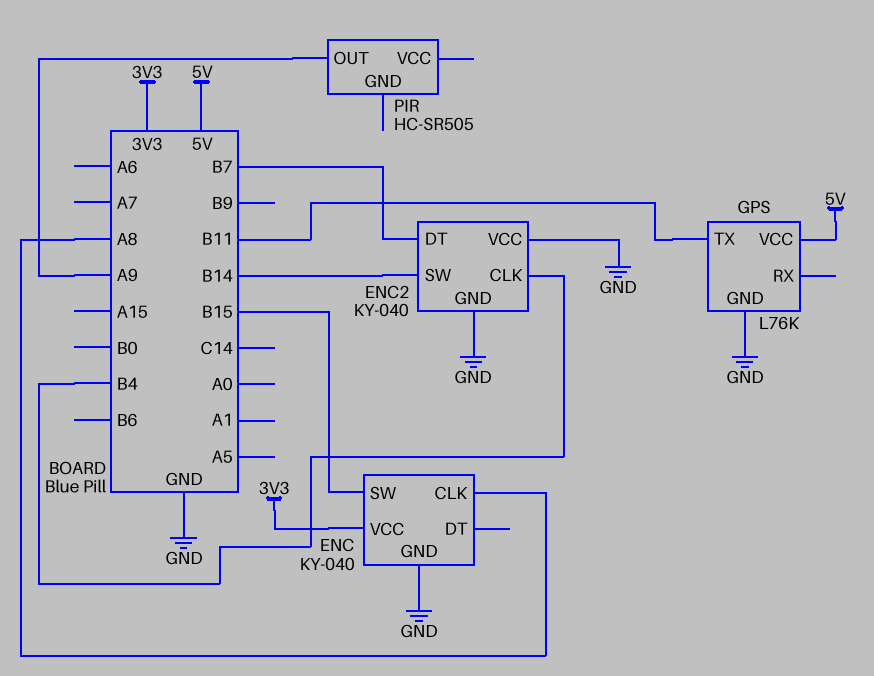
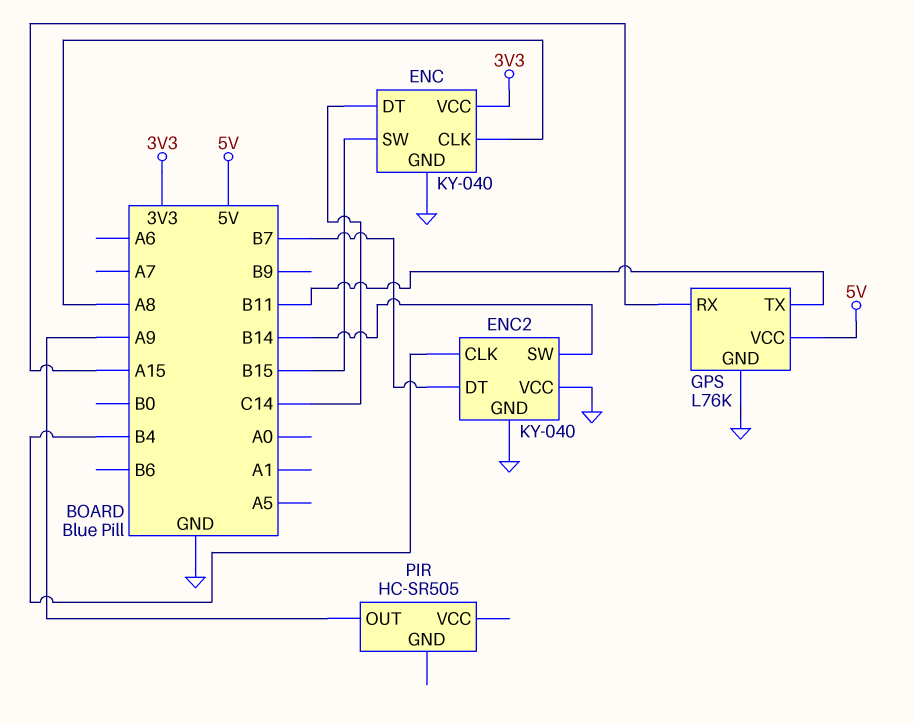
ENC pin DT: none -> C14
GPS pin RX: none -> A15

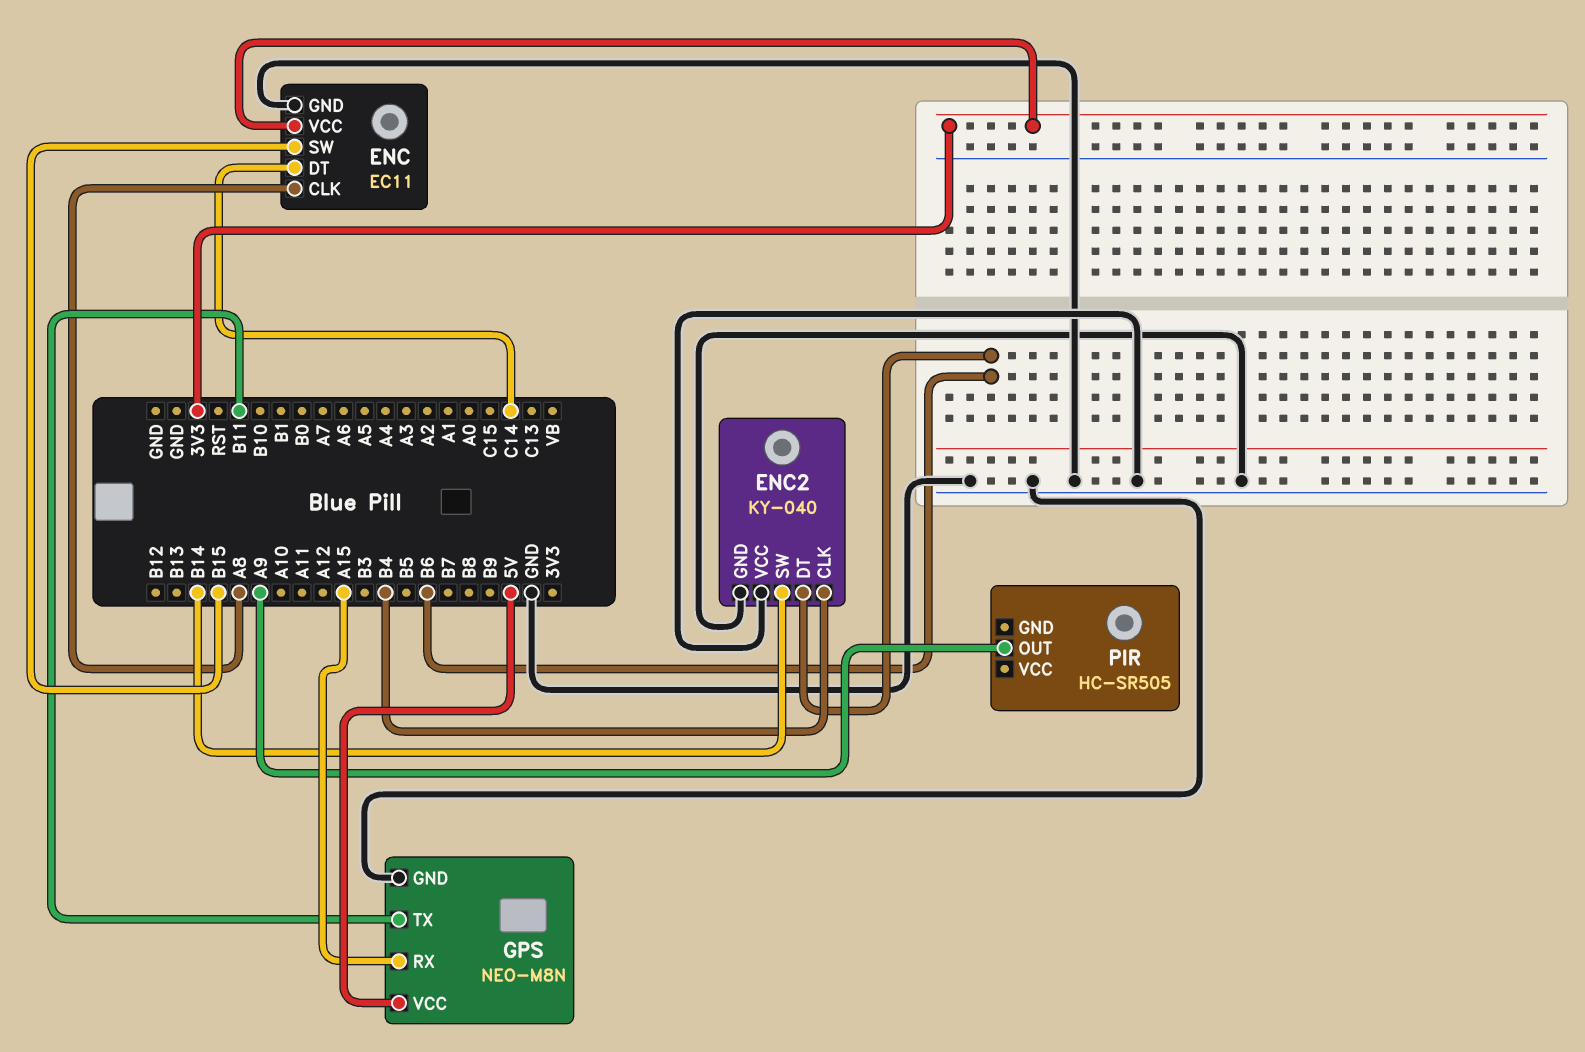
ENC: KY-040 -> EC11
ENC2 pin DT: B7 -> B6
GPS: L76K -> NEO-M8N

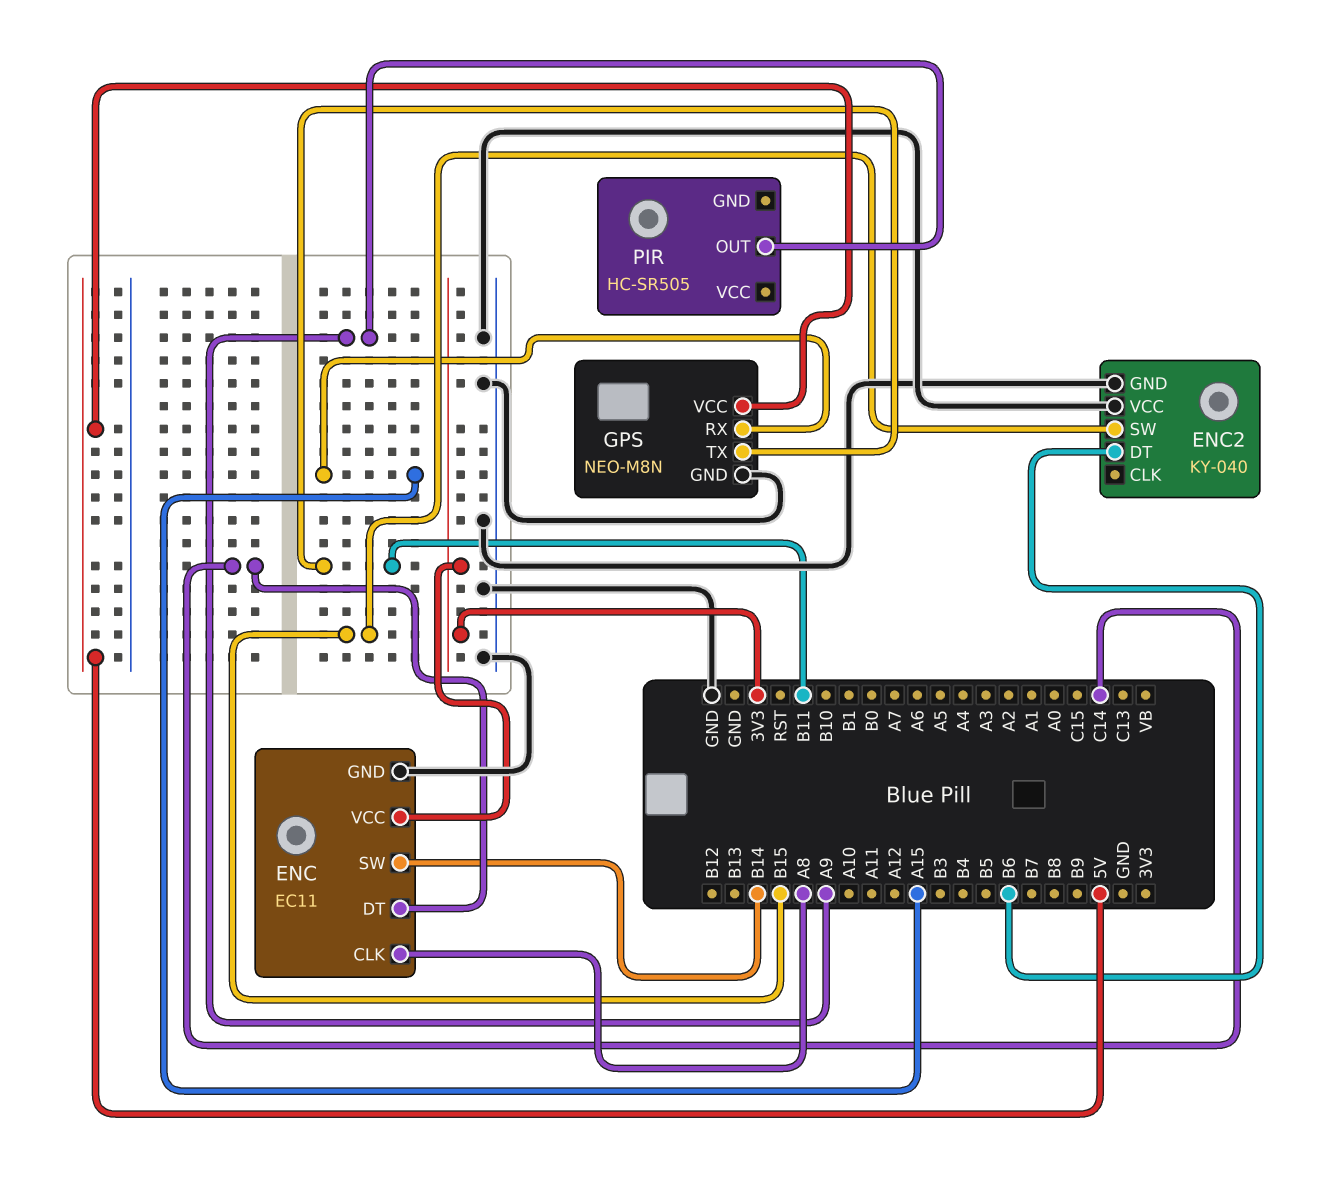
ENC pin SW: B15 -> B14
ENC2 pin CLK: B4 -> none
ENC2 pin SW: B14 -> B15

